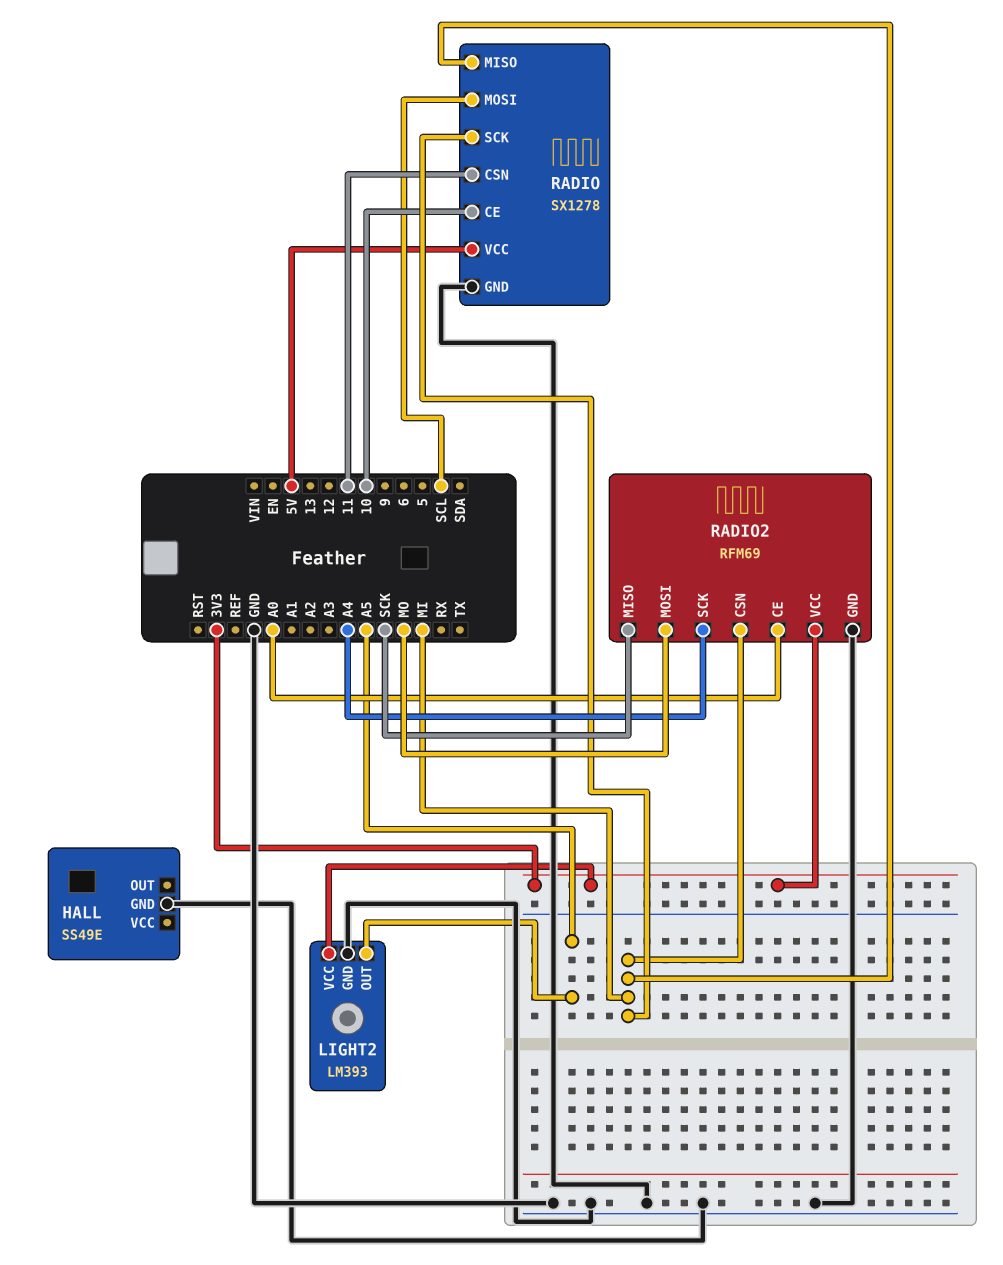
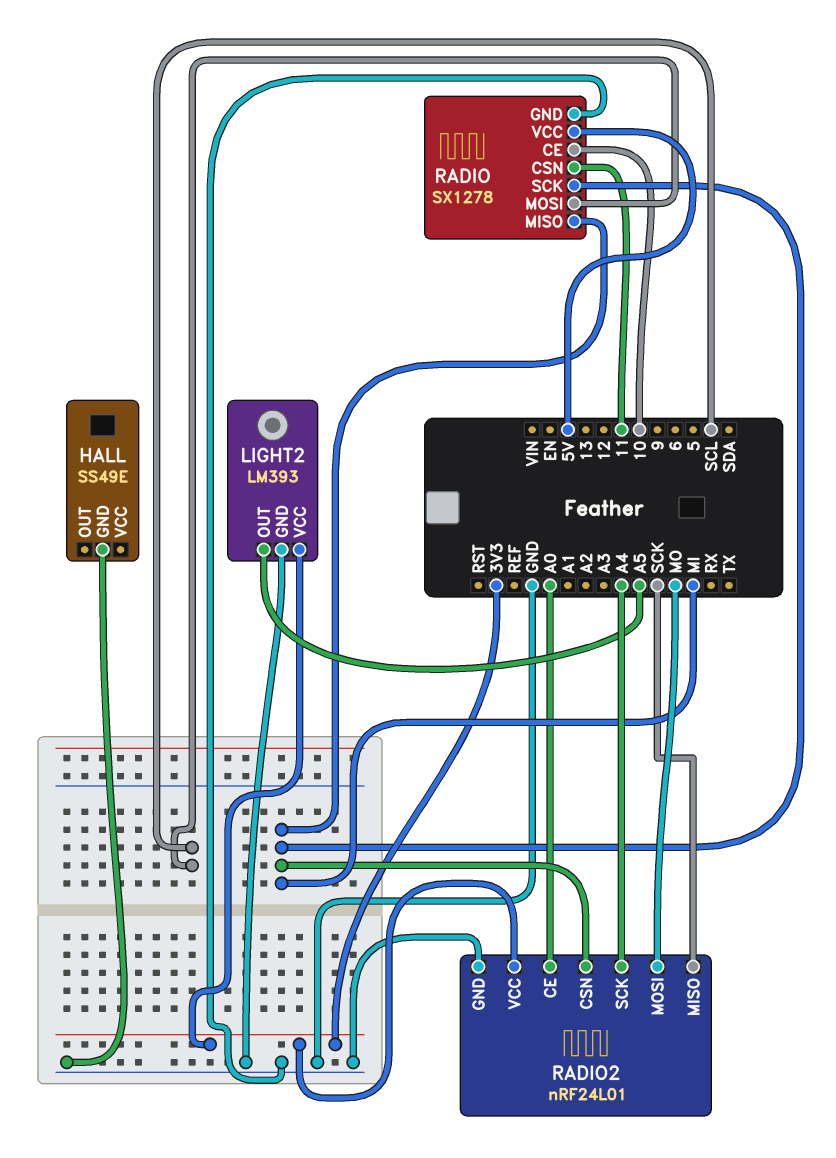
RADIO2: RFM69 -> nRF24L01

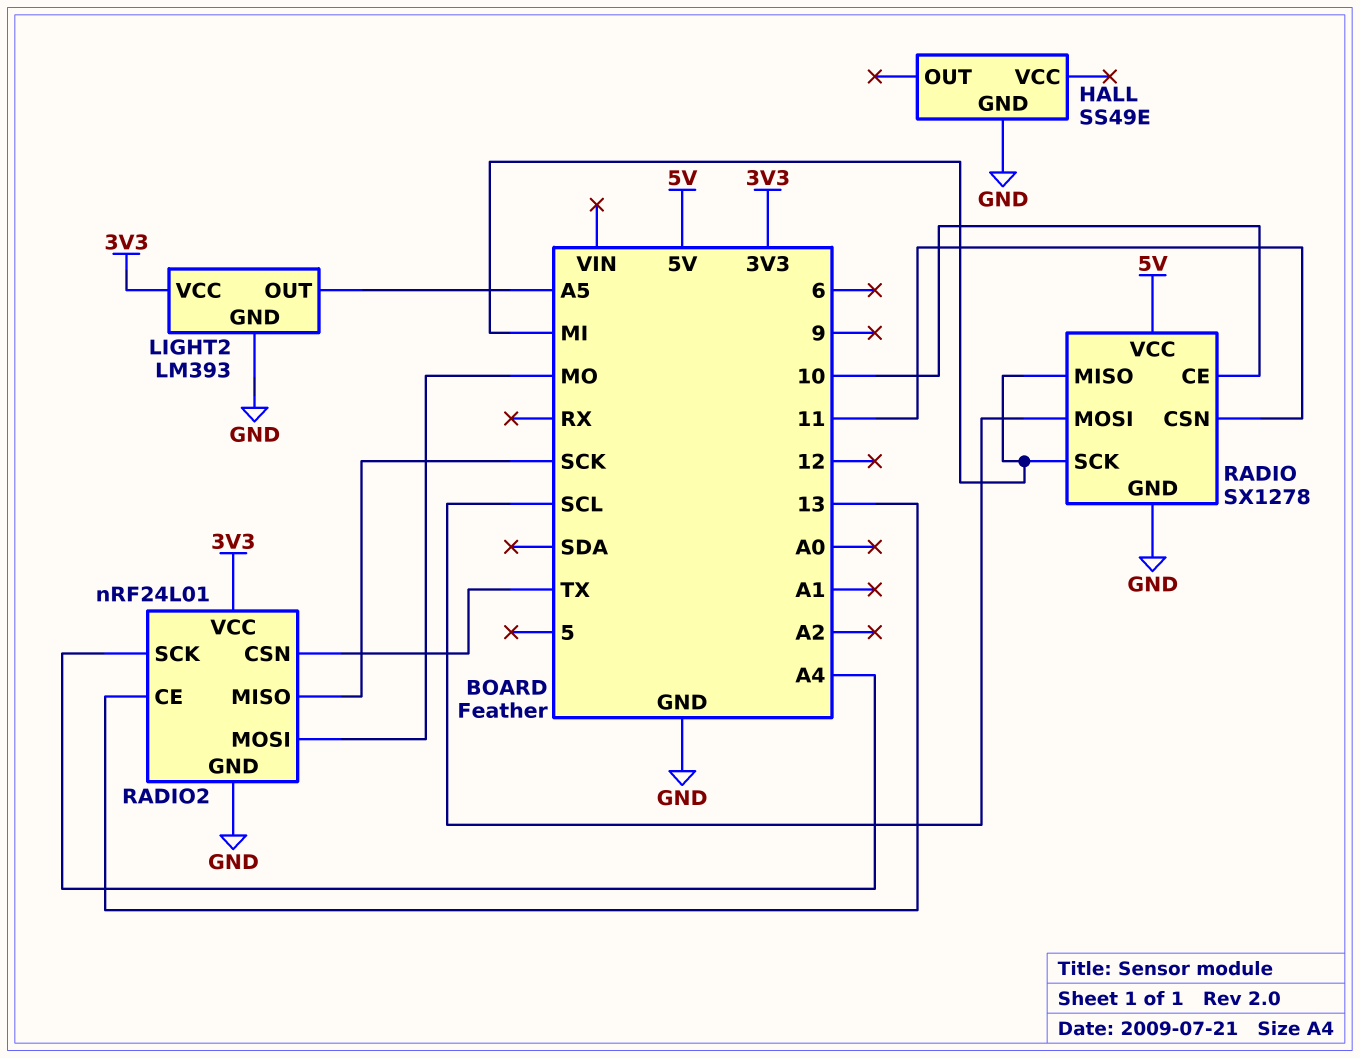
RADIO2 pin CE: A0 -> 13
RADIO2 pin CSN: MI -> TX

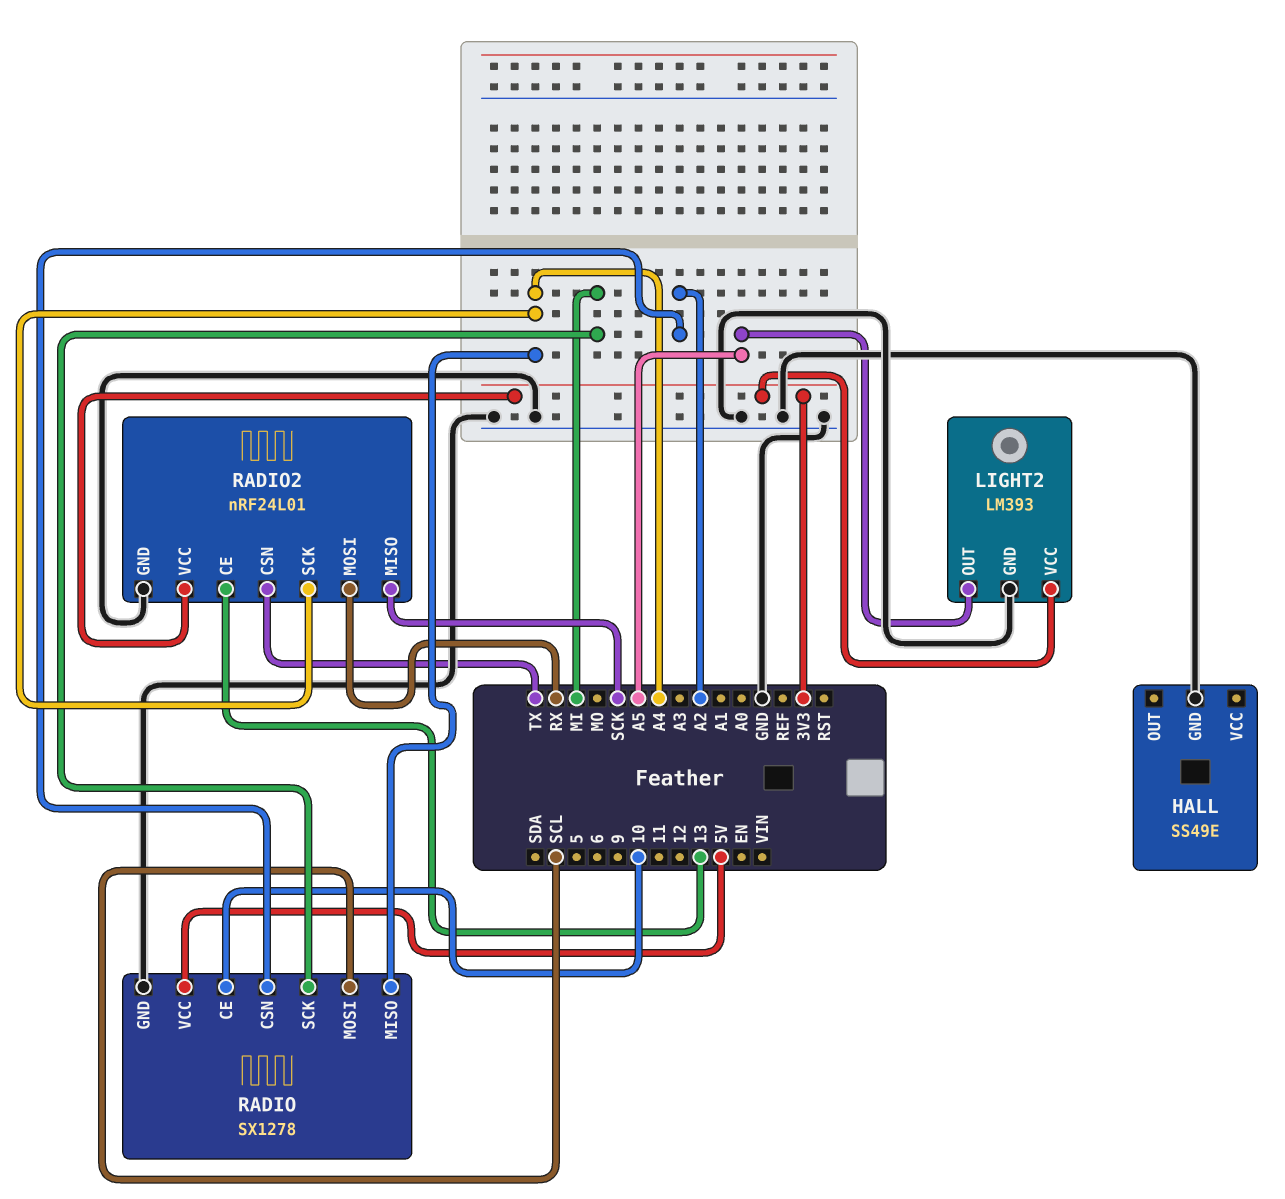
RADIO pin CSN: 11 -> A2
RADIO pin MISO: MI -> A4
RADIO2 pin MOSI: MO -> RX

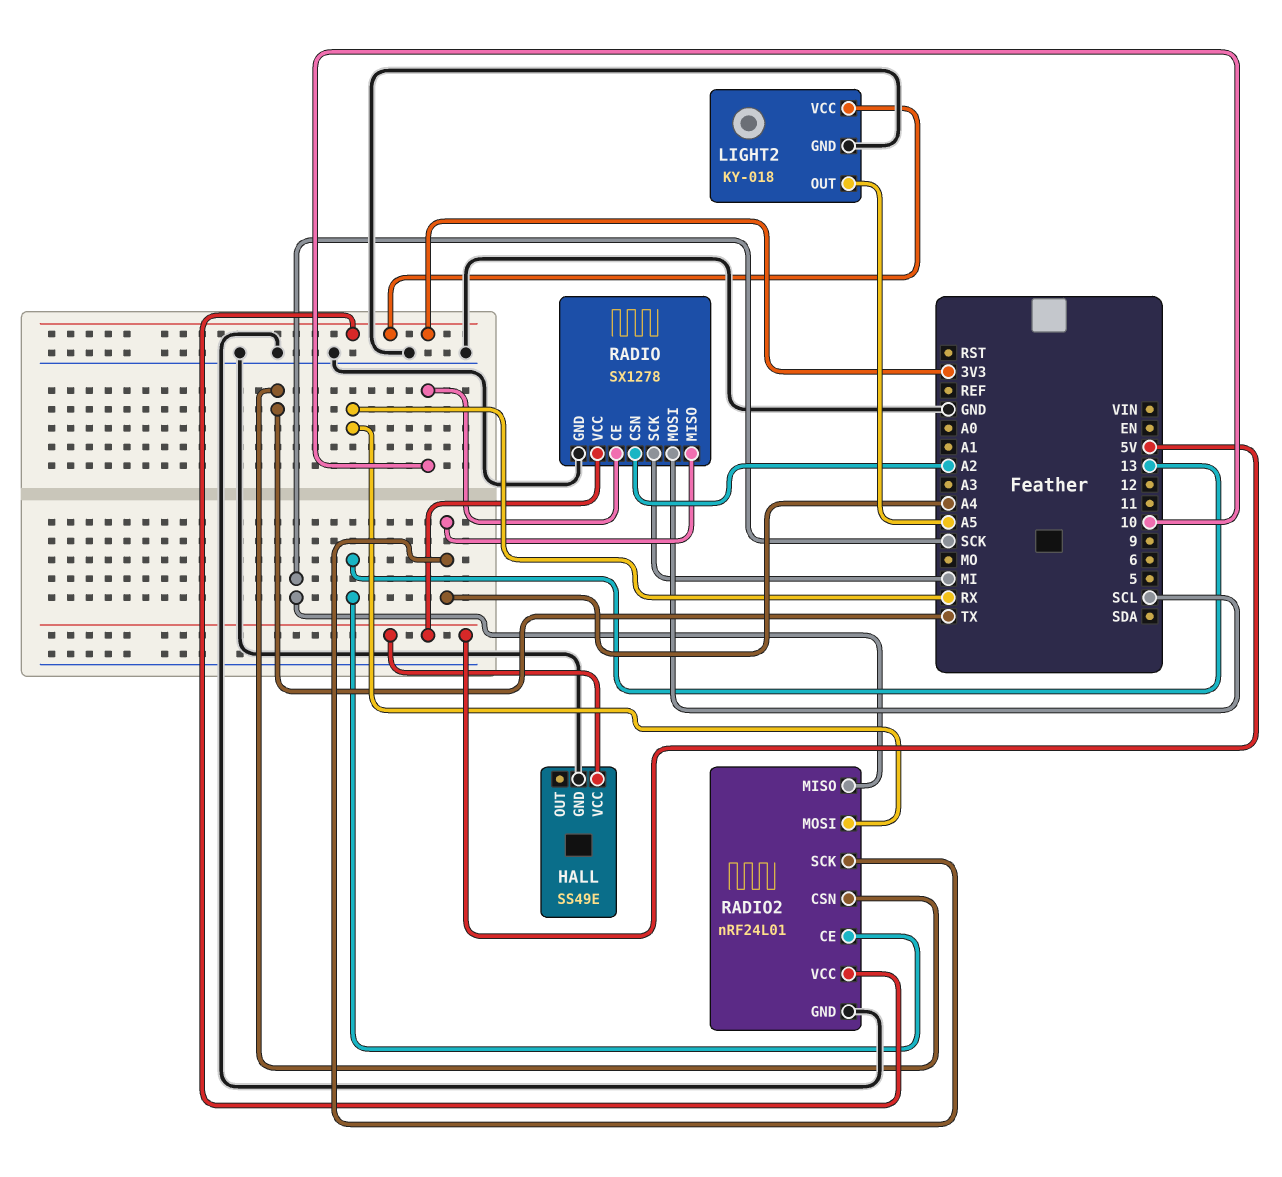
HALL pin VCC: none -> 5V
LIGHT2: LM393 -> KY-018

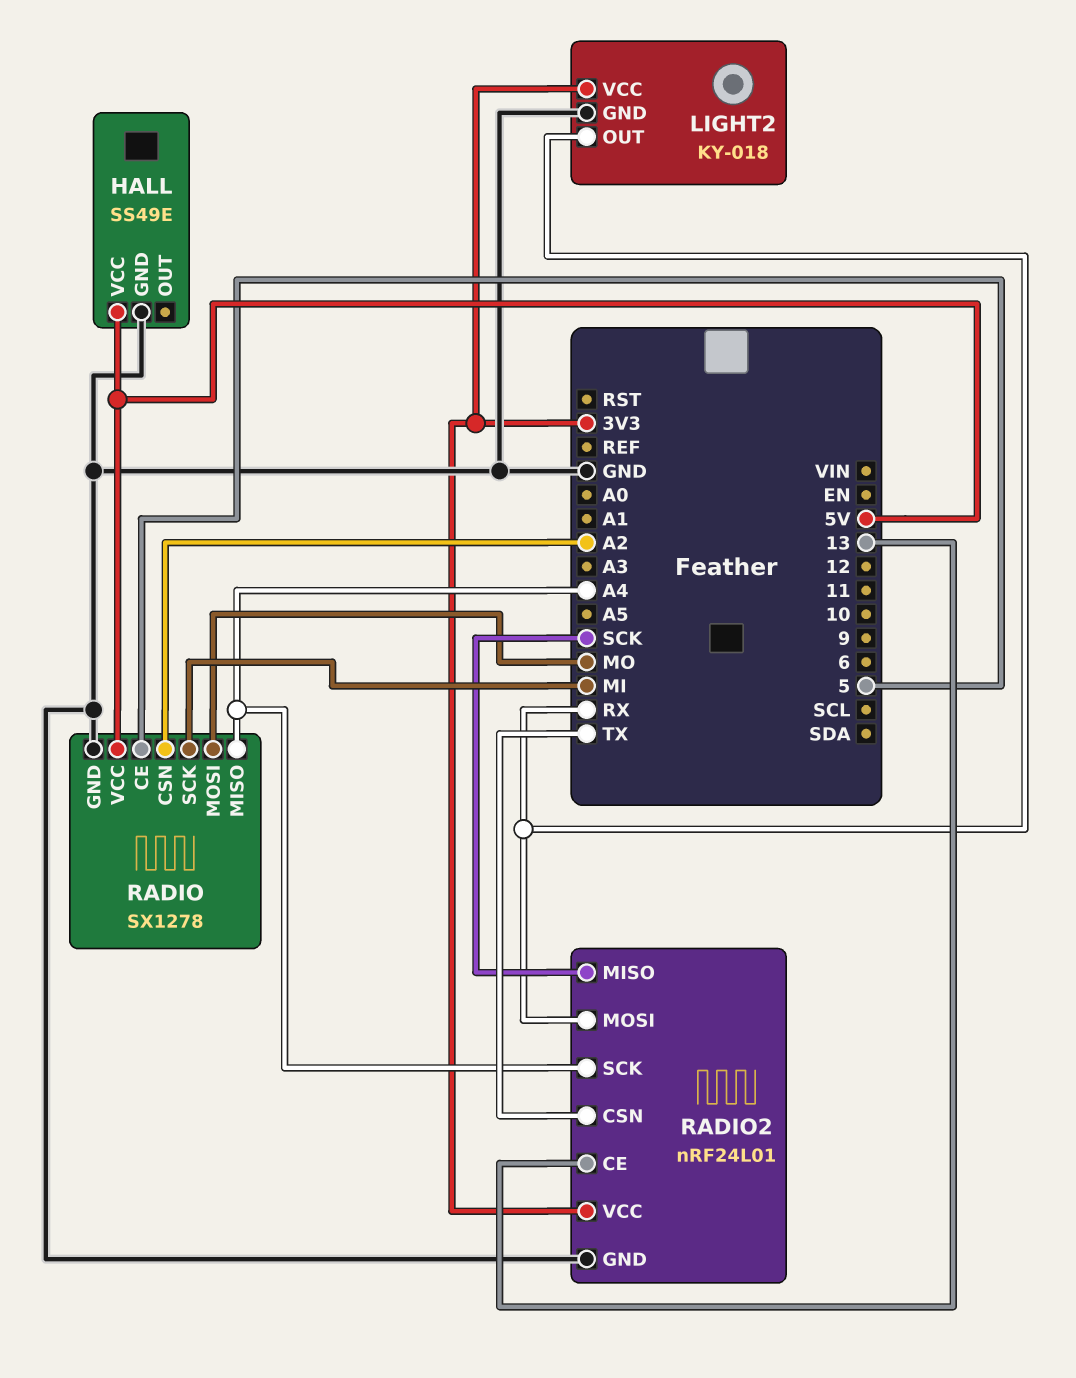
LIGHT2 pin OUT: A5 -> RX
RADIO pin CE: 10 -> 5
RADIO pin MOSI: SCL -> MO

